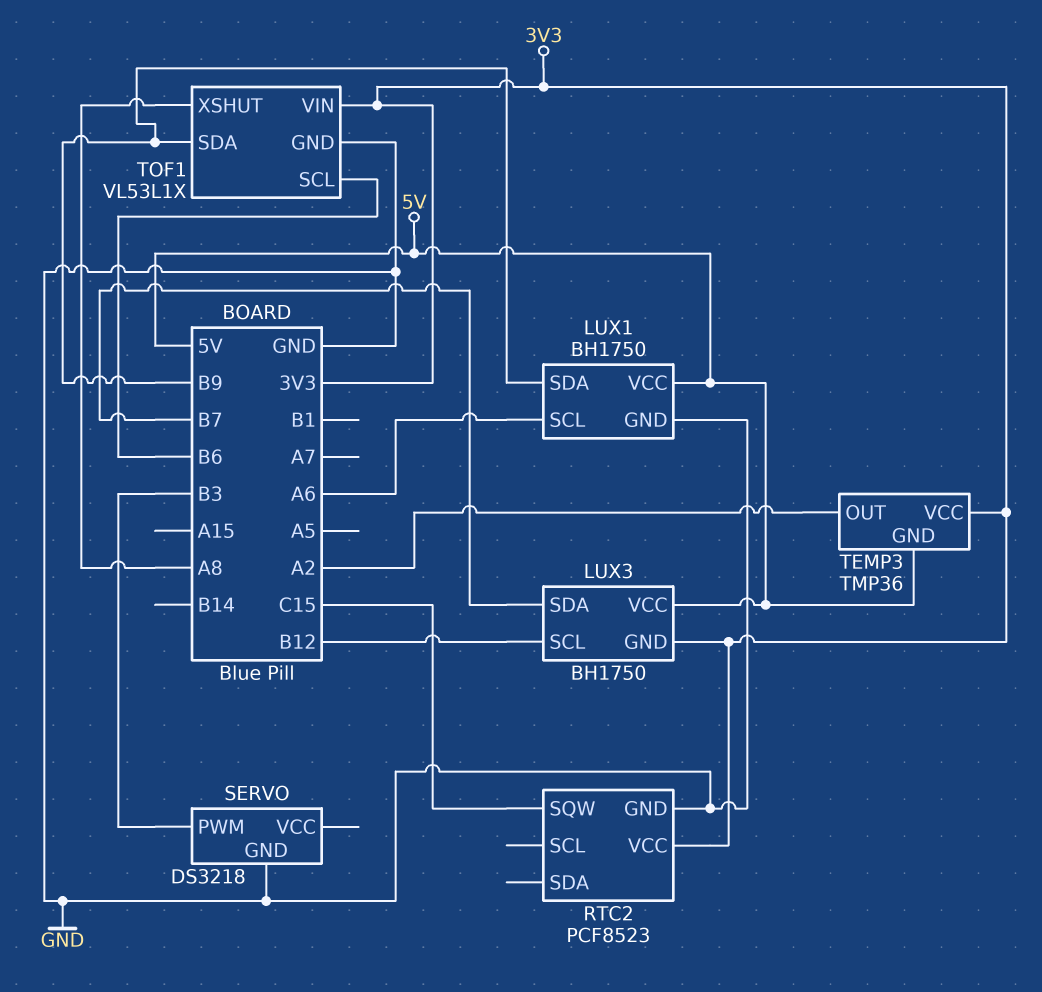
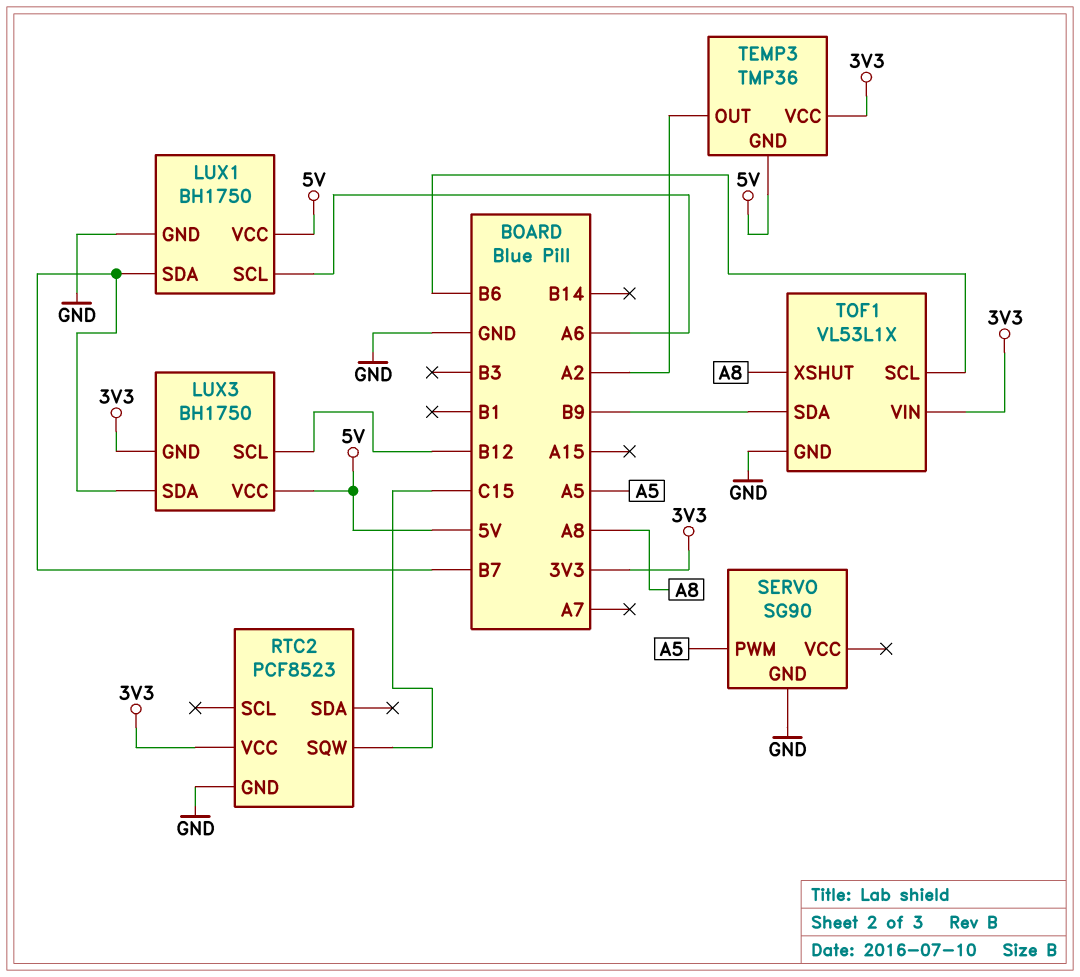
LUX1 pin SDA: B9 -> B7
SERVO: DS3218 -> SG90
SERVO pin PWM: B3 -> A5

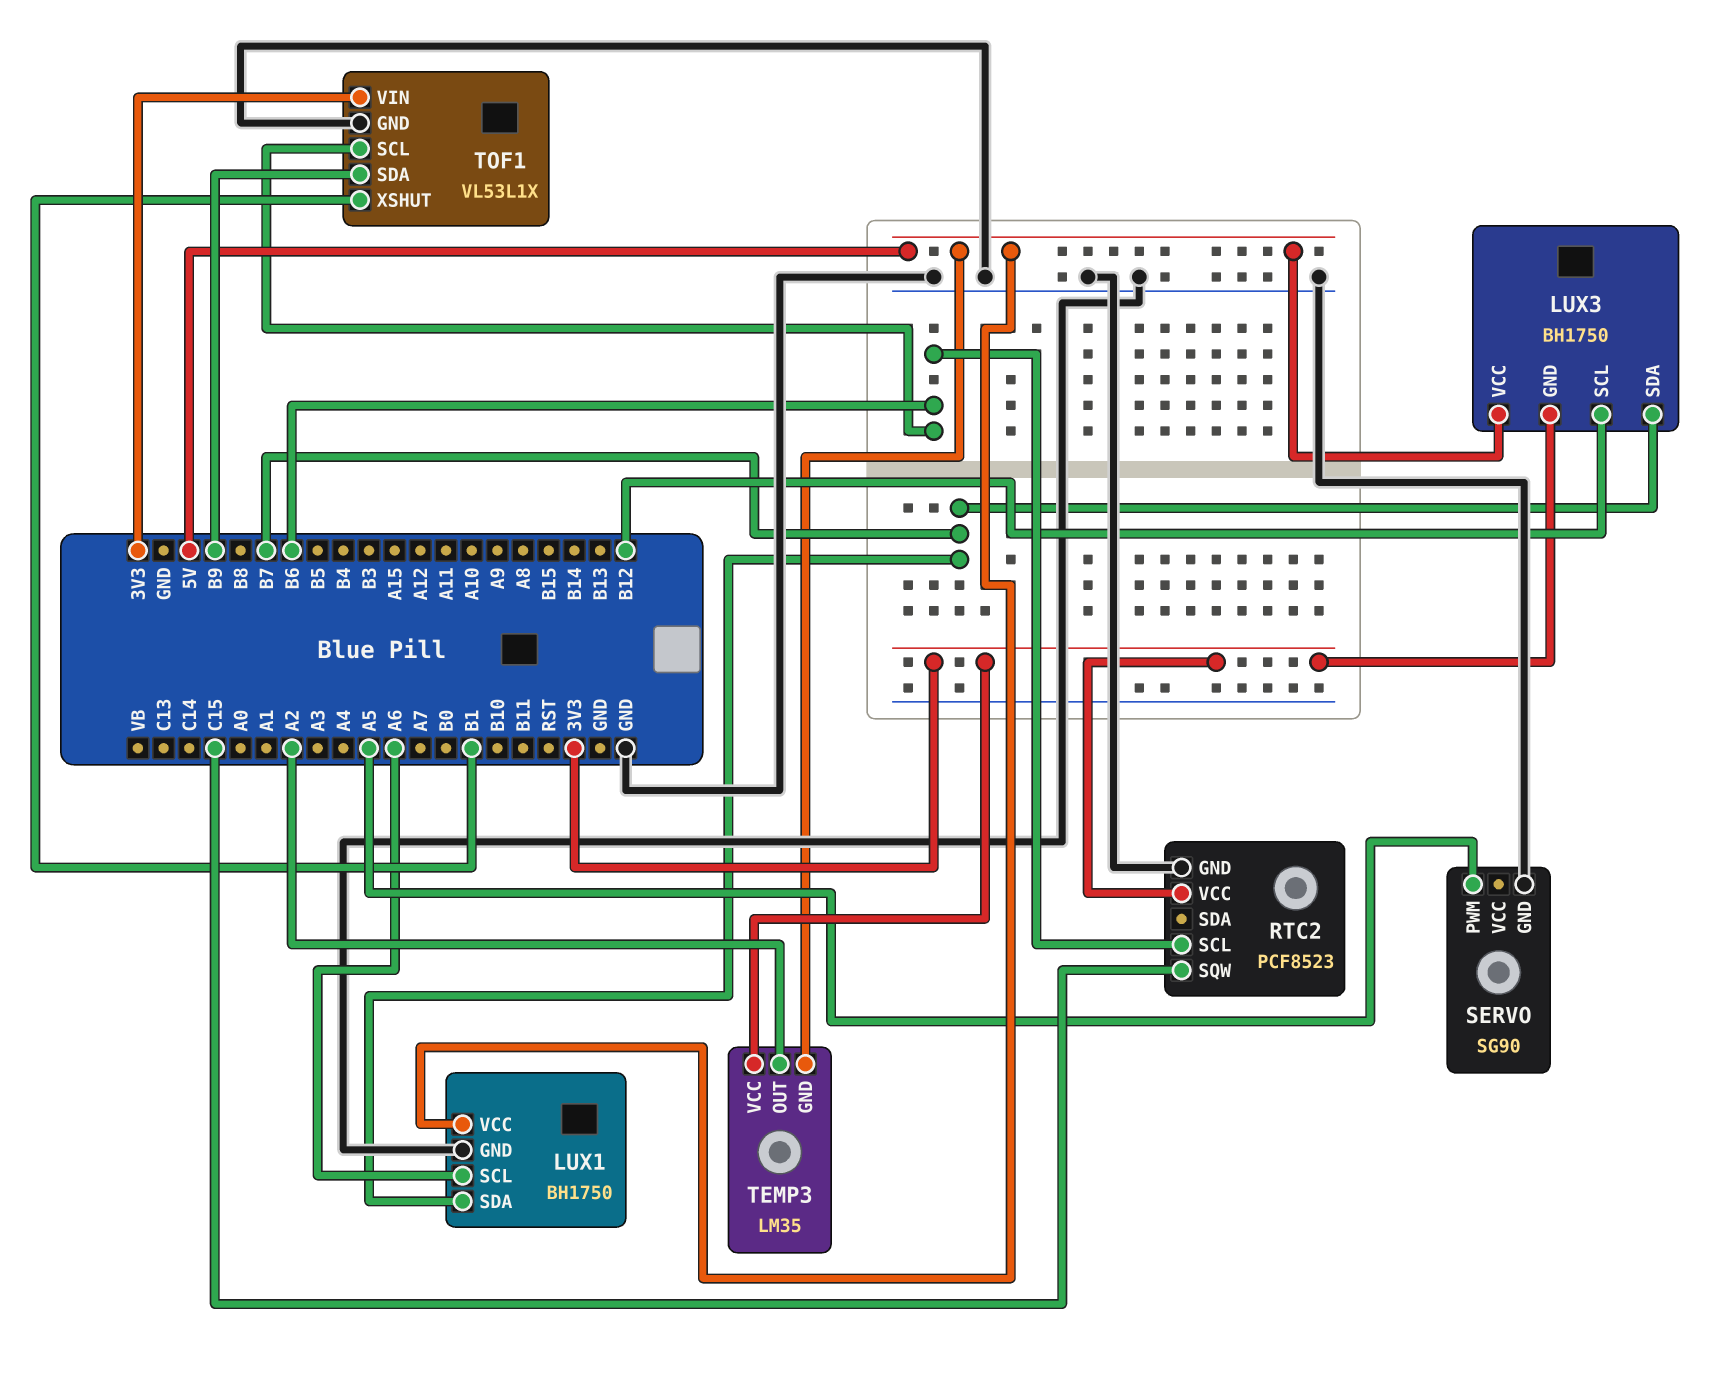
RTC2 pin SCL: none -> B6
TEMP3: TMP36 -> LM35
TOF1 pin XSHUT: A8 -> B1

